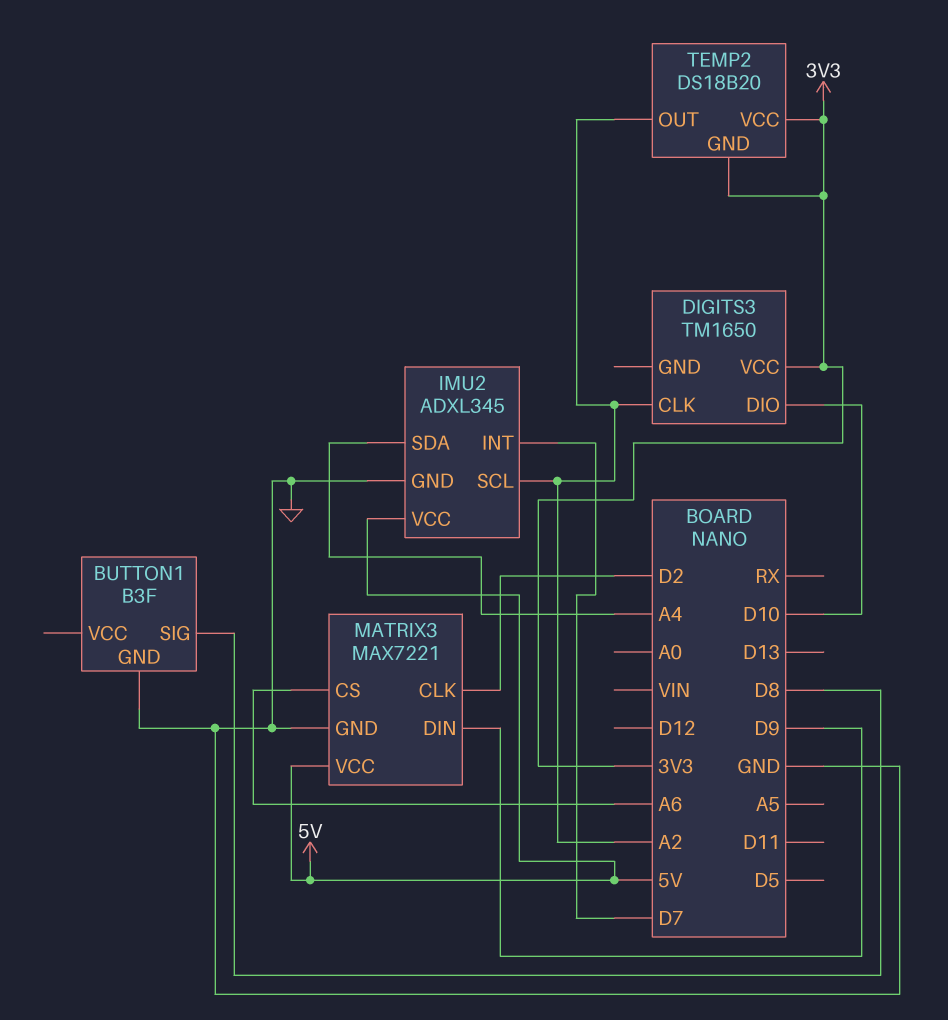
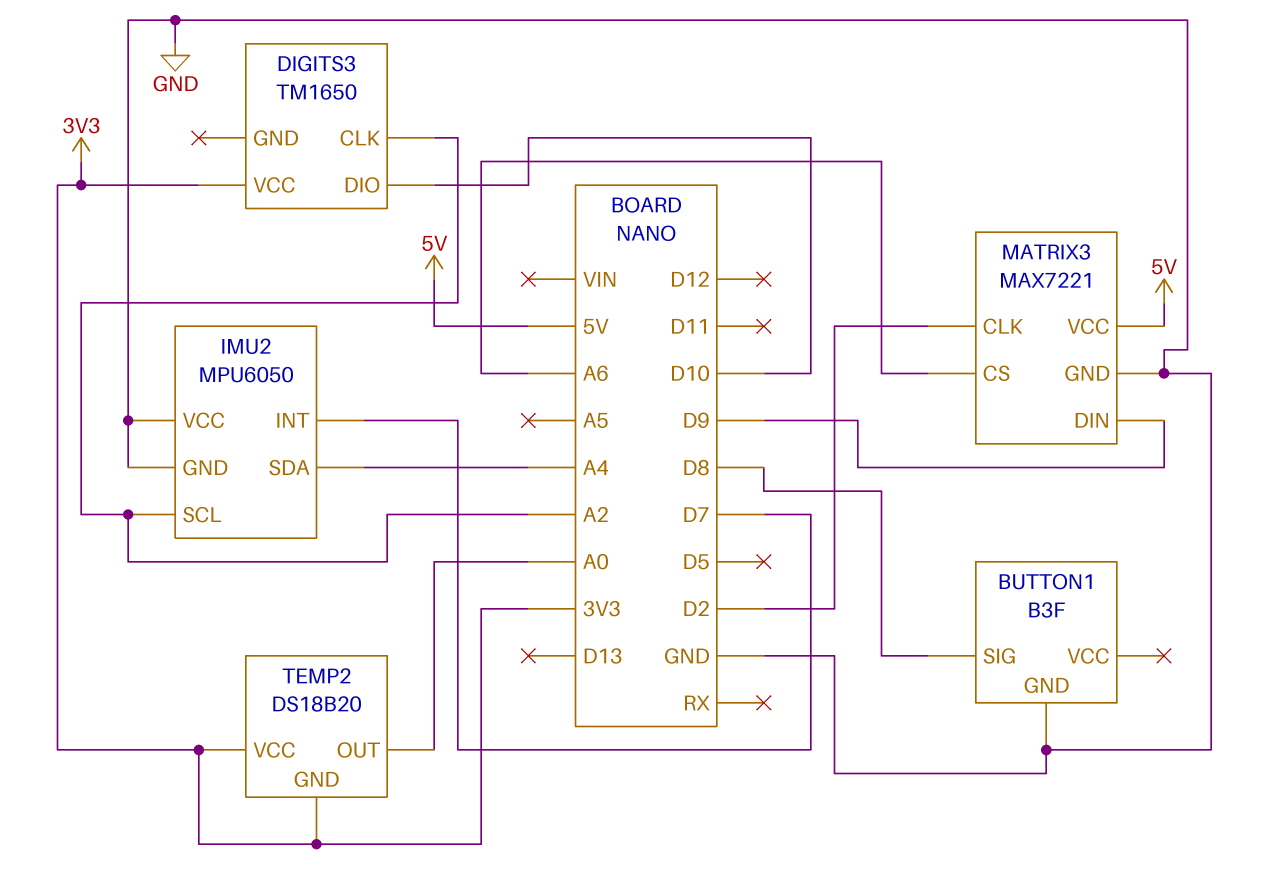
IMU2: ADXL345 -> MPU6050
IMU2 pin VCC: 5V -> GND
TEMP2 pin OUT: A2 -> A0

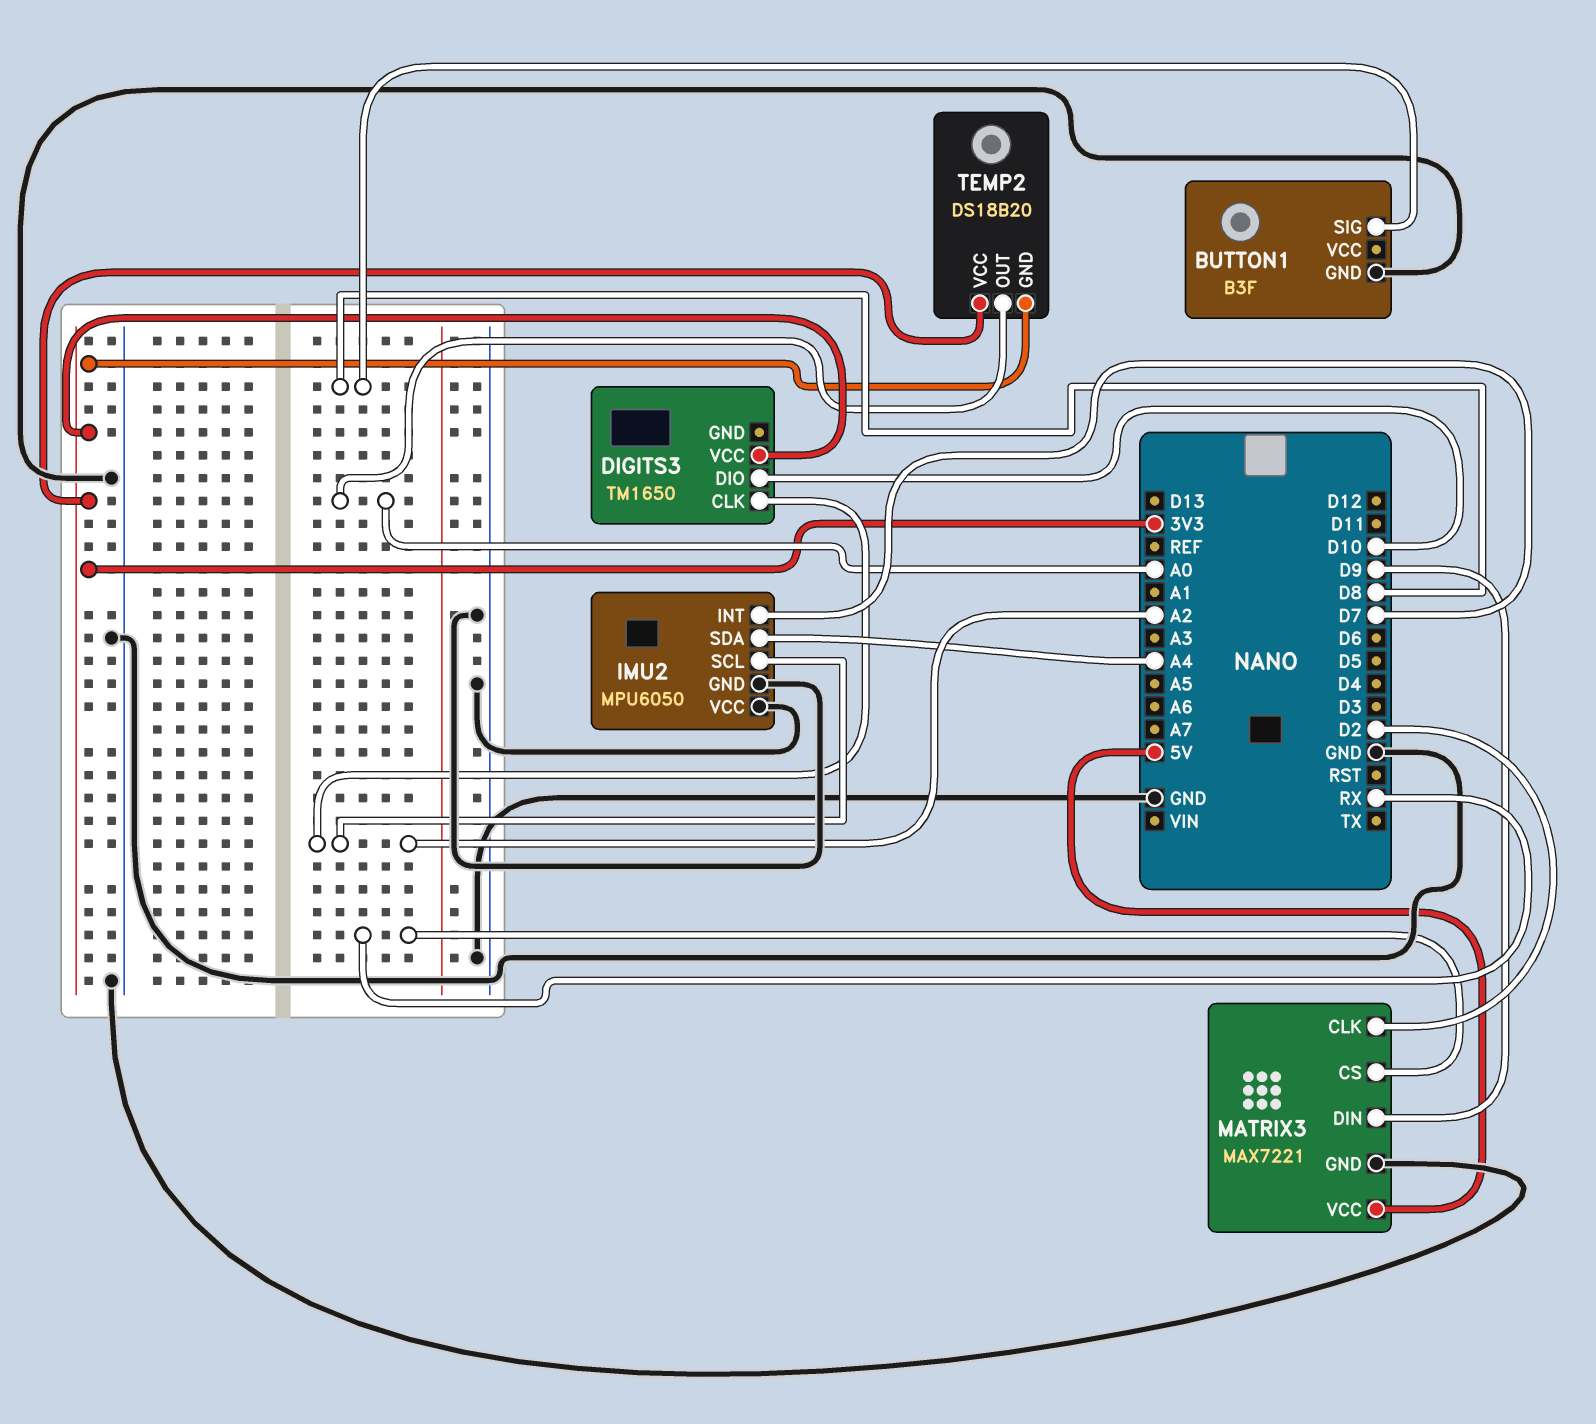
MATRIX3 pin CS: A6 -> RX

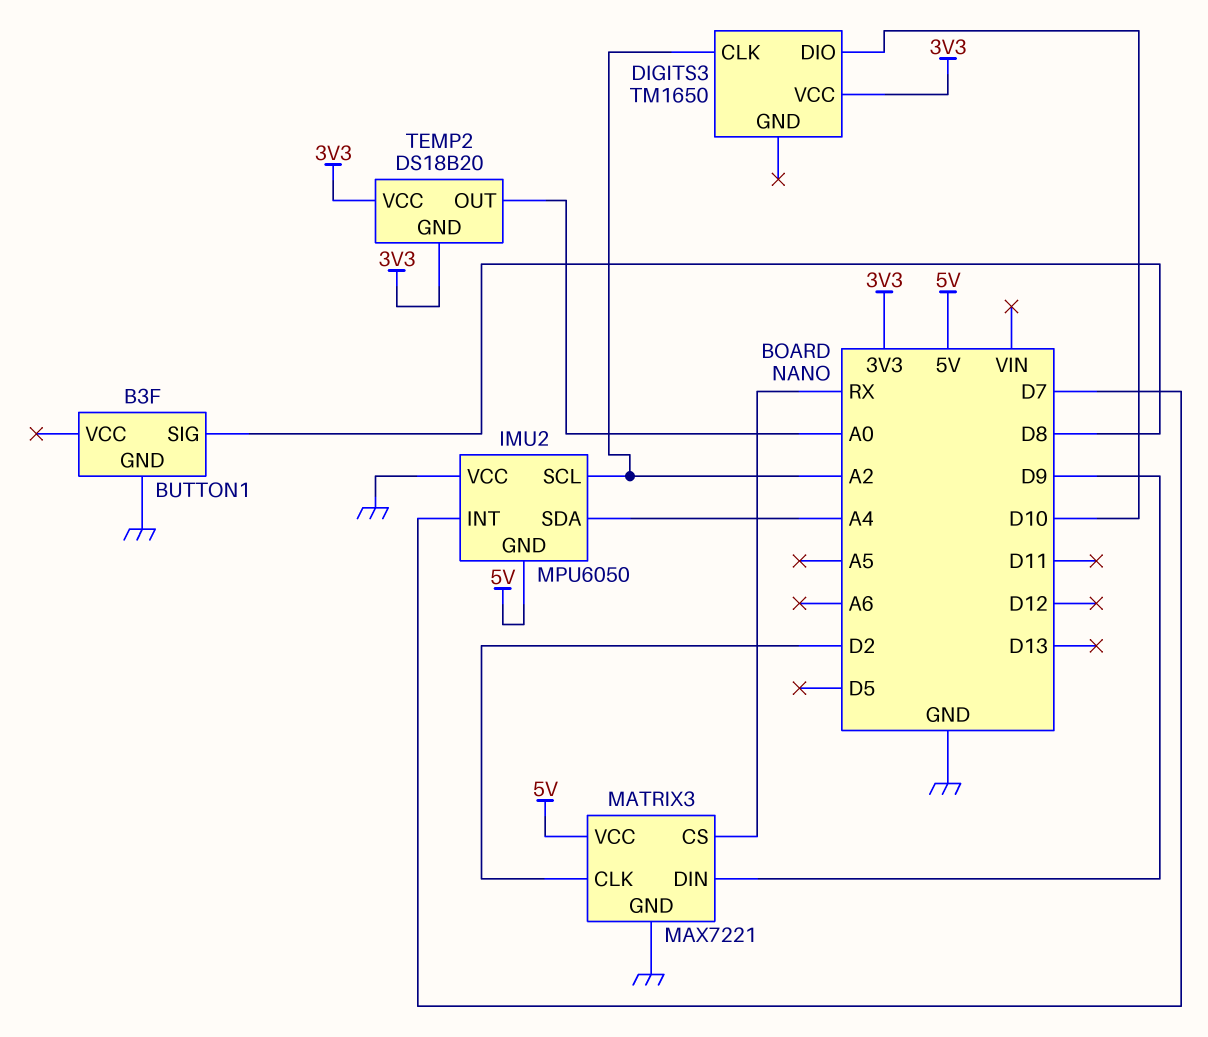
IMU2 pin GND: GND -> 5V

